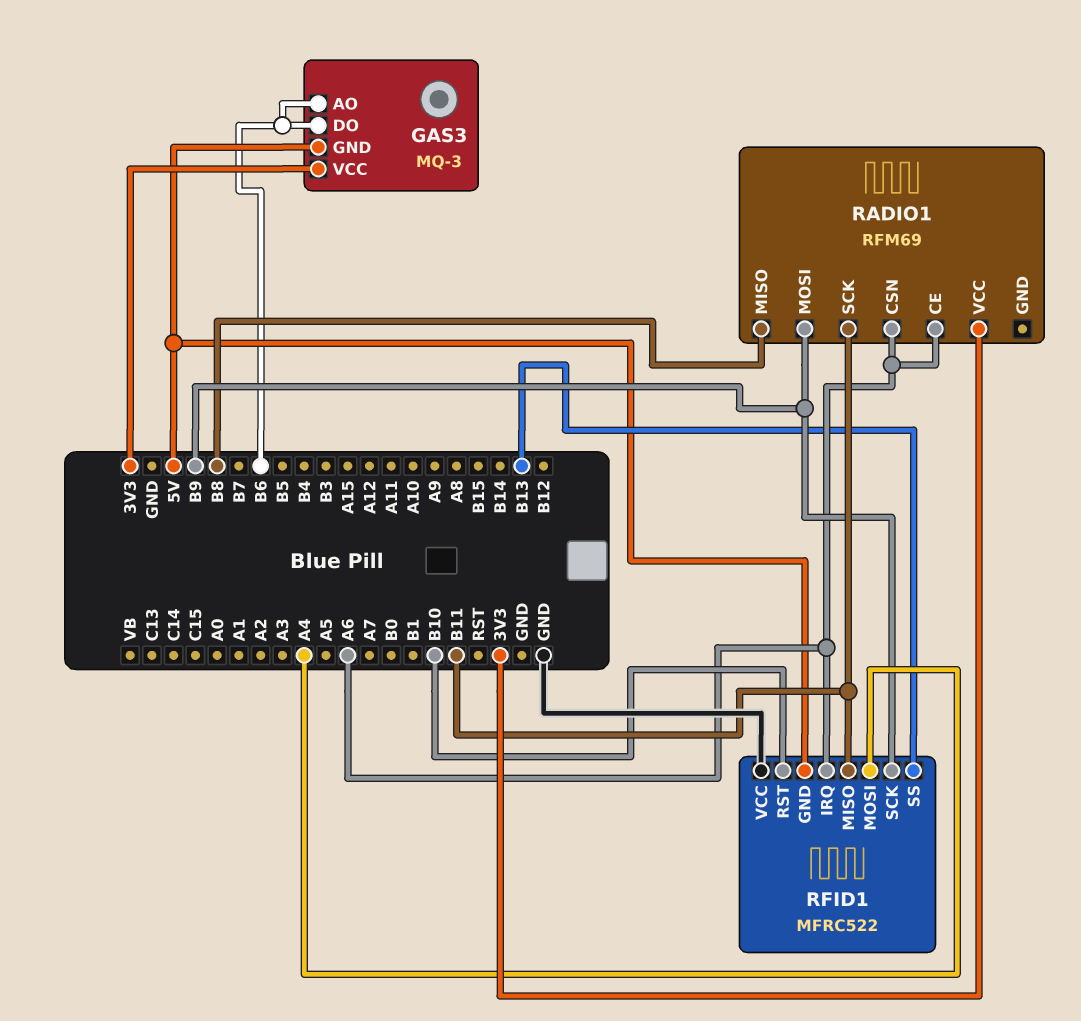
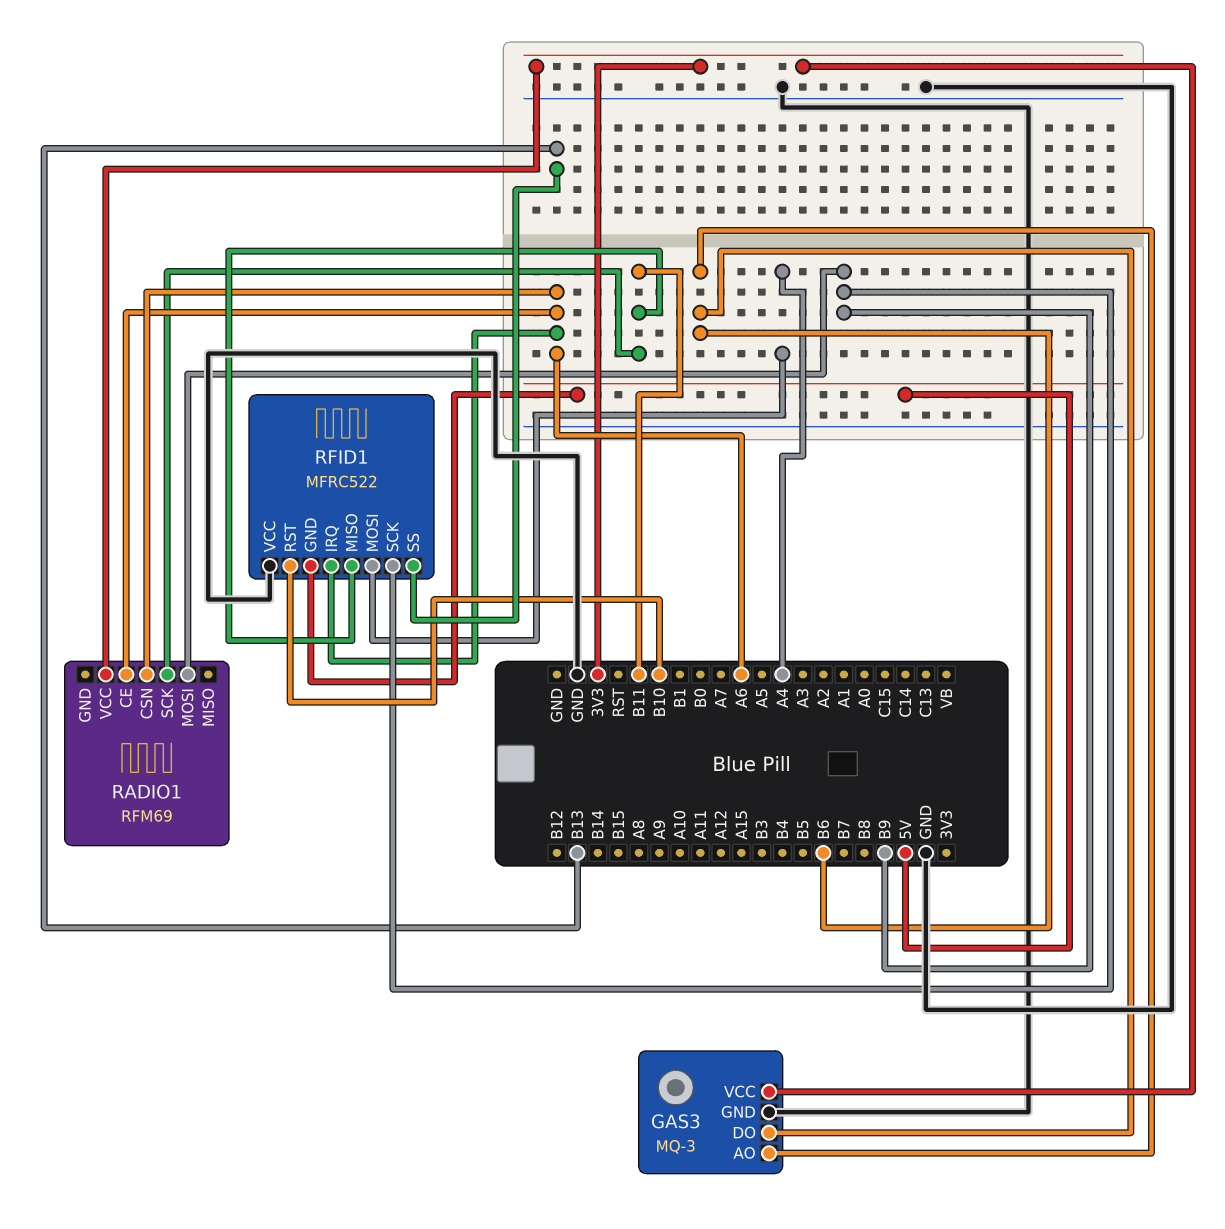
GAS3 pin GND: 5V -> GND
RADIO1 pin MISO: B8 -> none

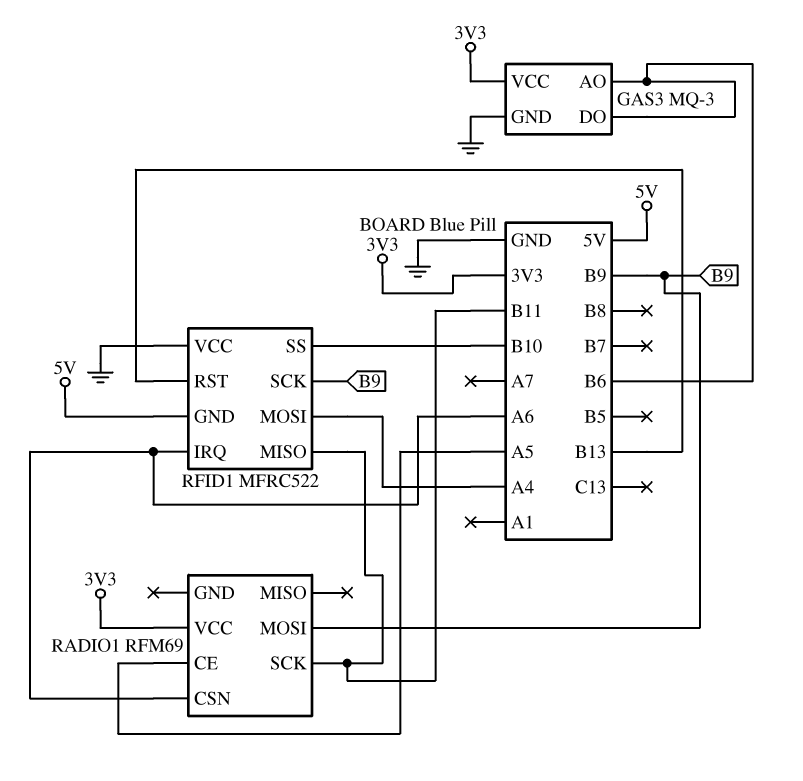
RADIO1 pin CE: A6 -> A5
RFID1 pin RST: B10 -> B13
RFID1 pin SS: B13 -> B10

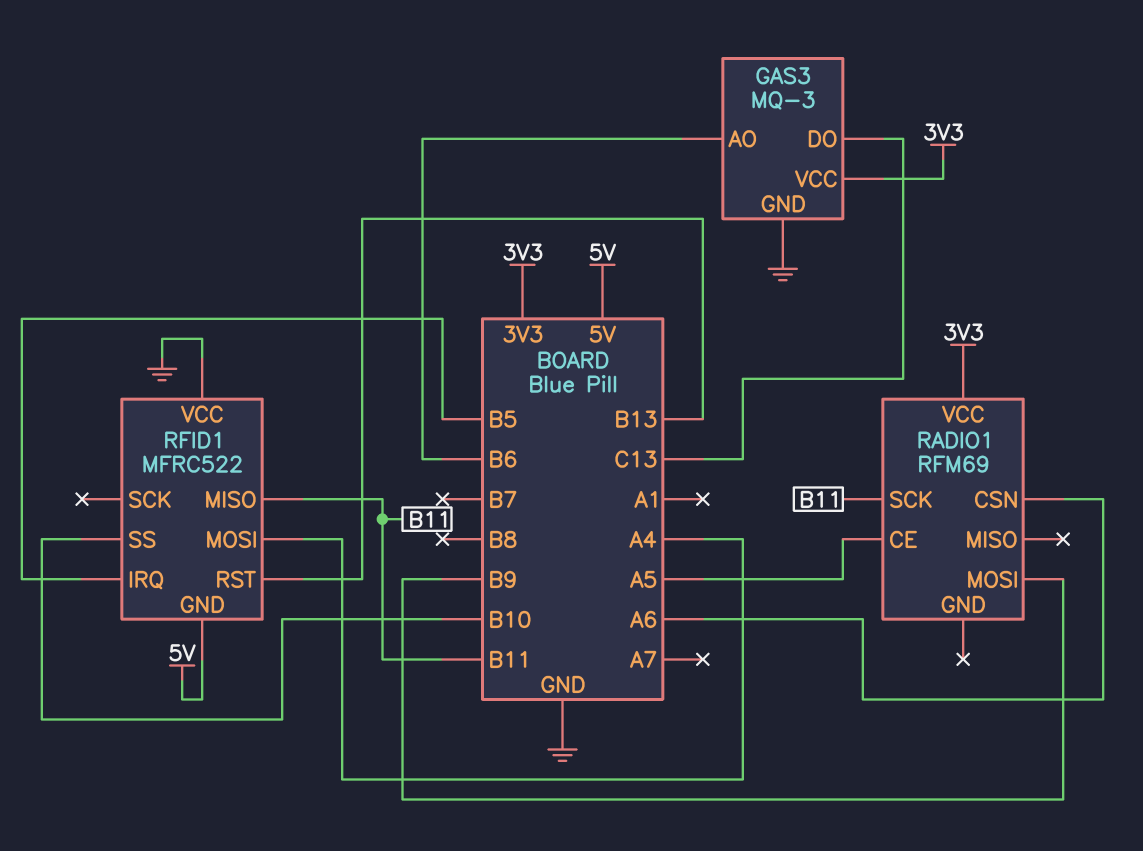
GAS3 pin DO: B6 -> C13
RFID1 pin IRQ: A6 -> B5
RFID1 pin SCK: B9 -> none

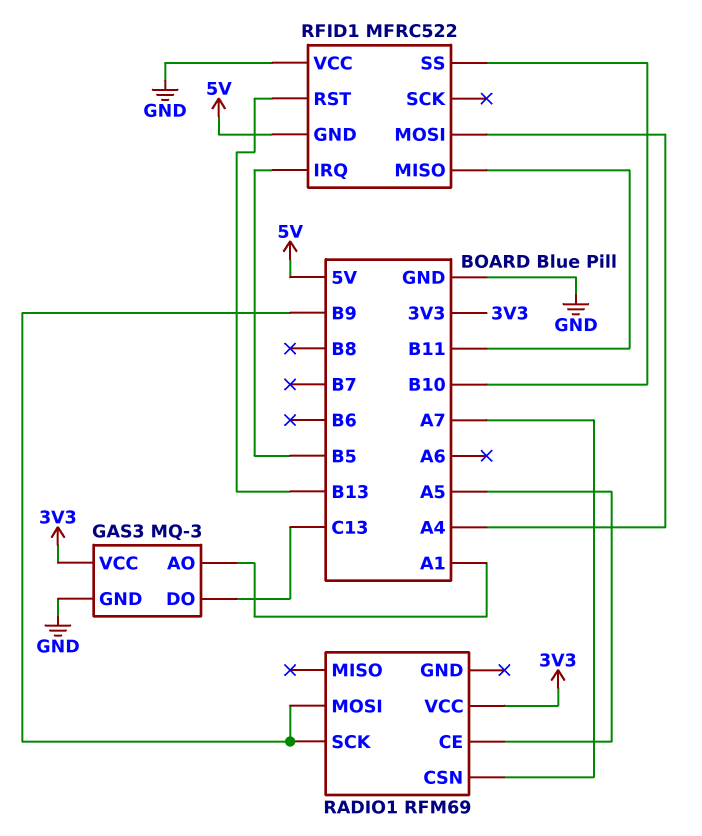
GAS3 pin AO: B6 -> A1
RADIO1 pin CSN: A6 -> A7
RADIO1 pin SCK: B11 -> B9

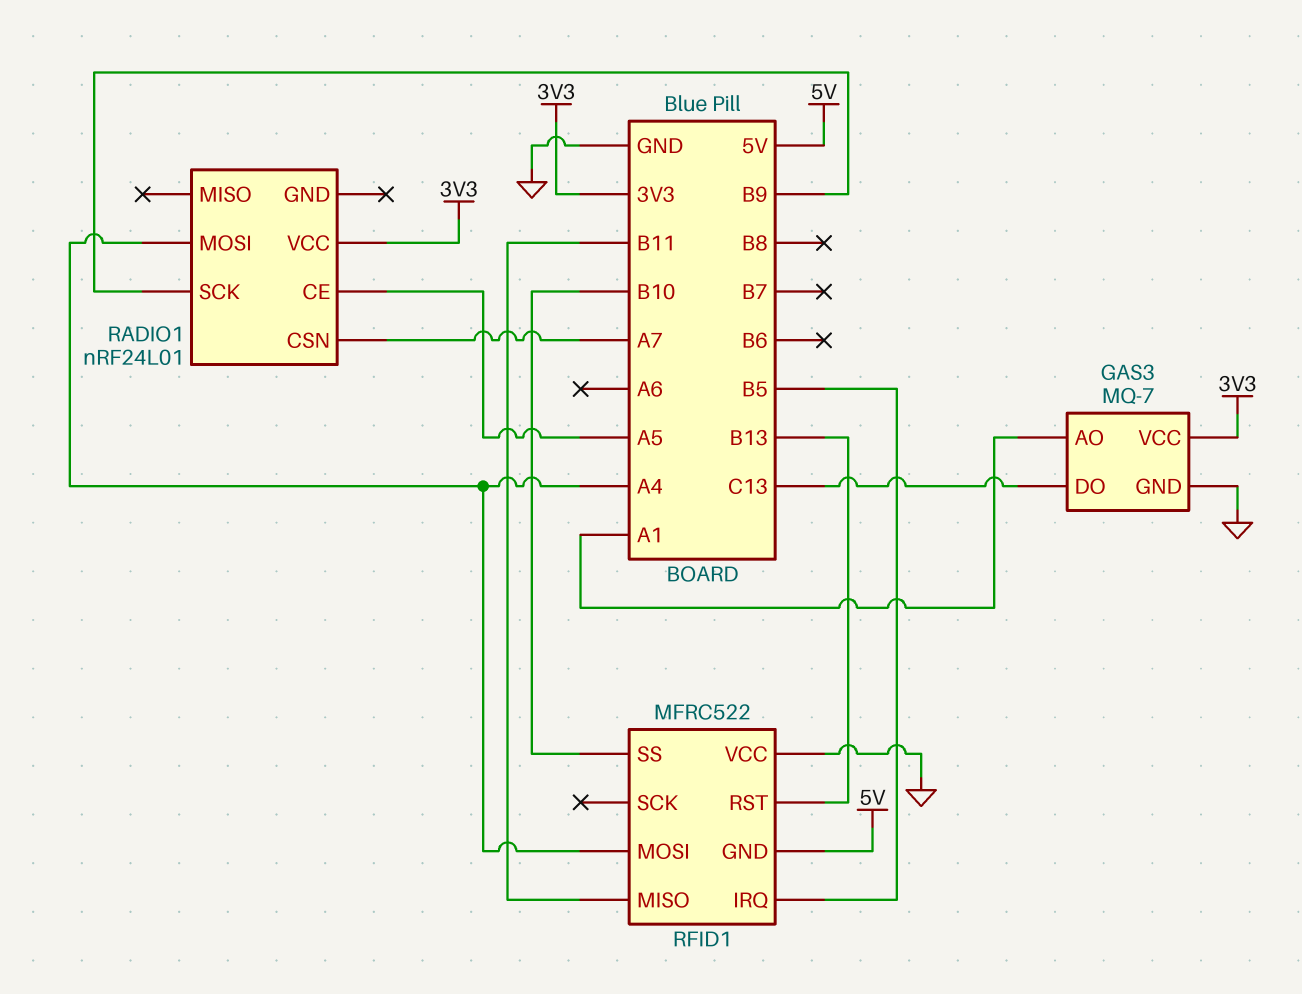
GAS3: MQ-3 -> MQ-7
RADIO1: RFM69 -> nRF24L01
RADIO1 pin MOSI: B9 -> A4

